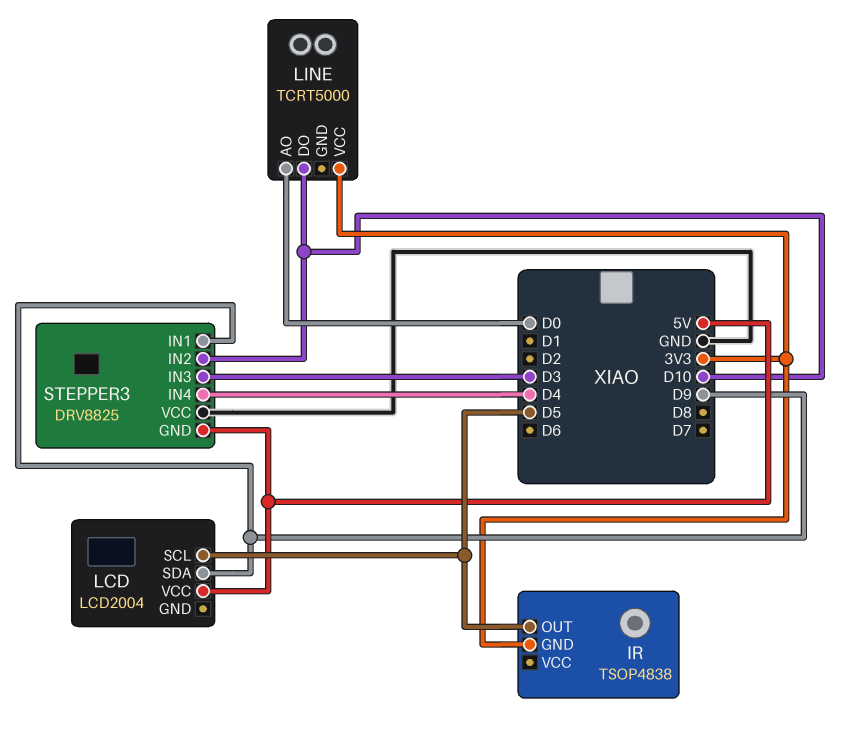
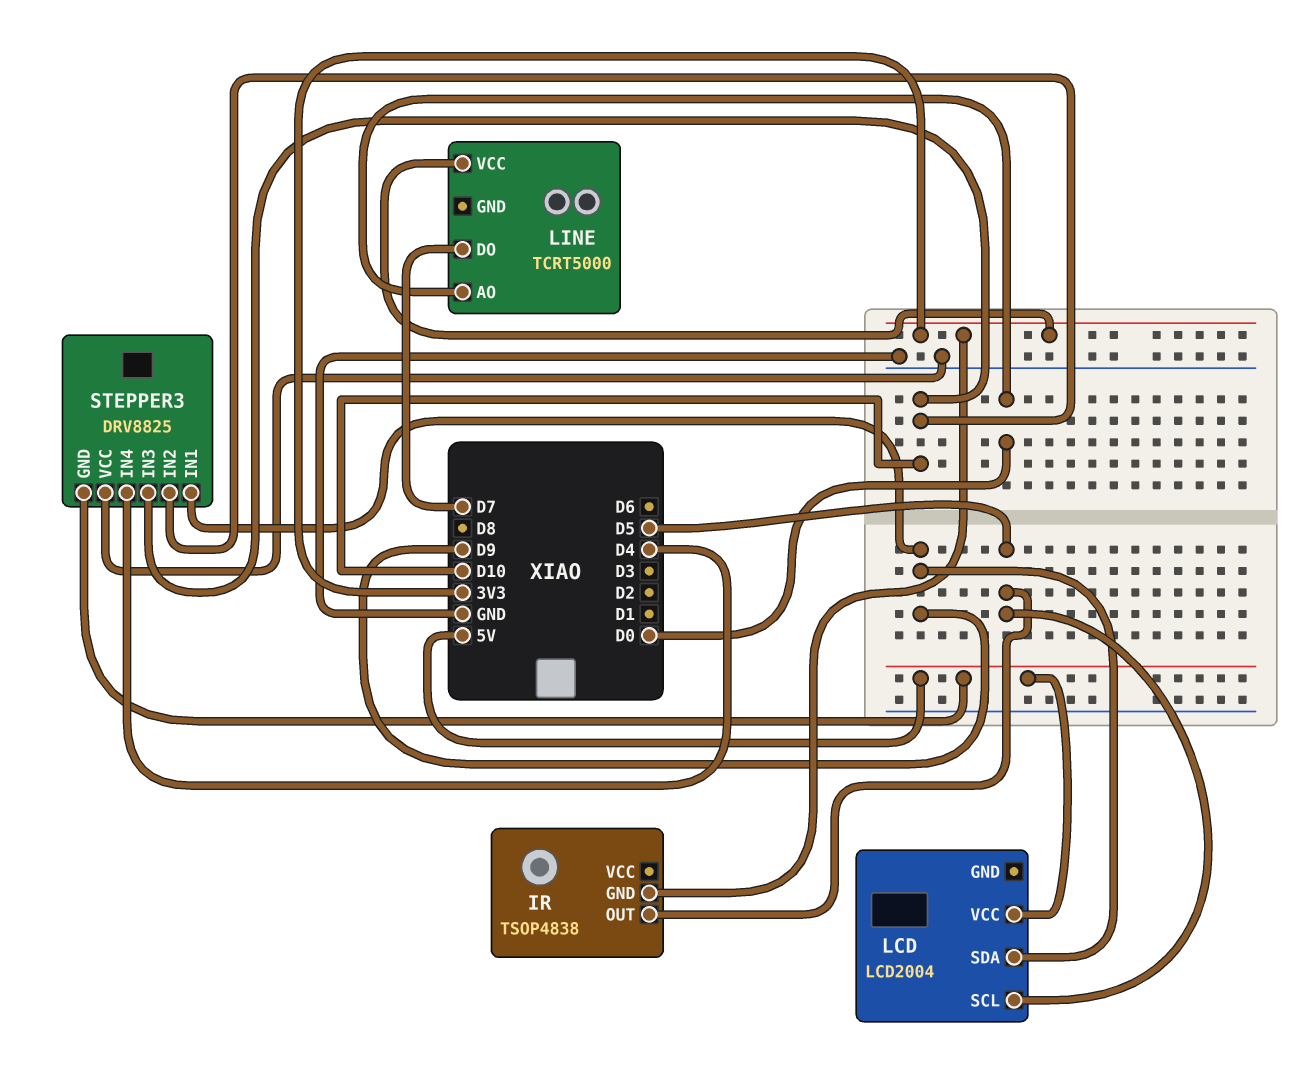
LINE pin DO: D10 -> D7
STEPPER3 pin IN3: D3 -> D10

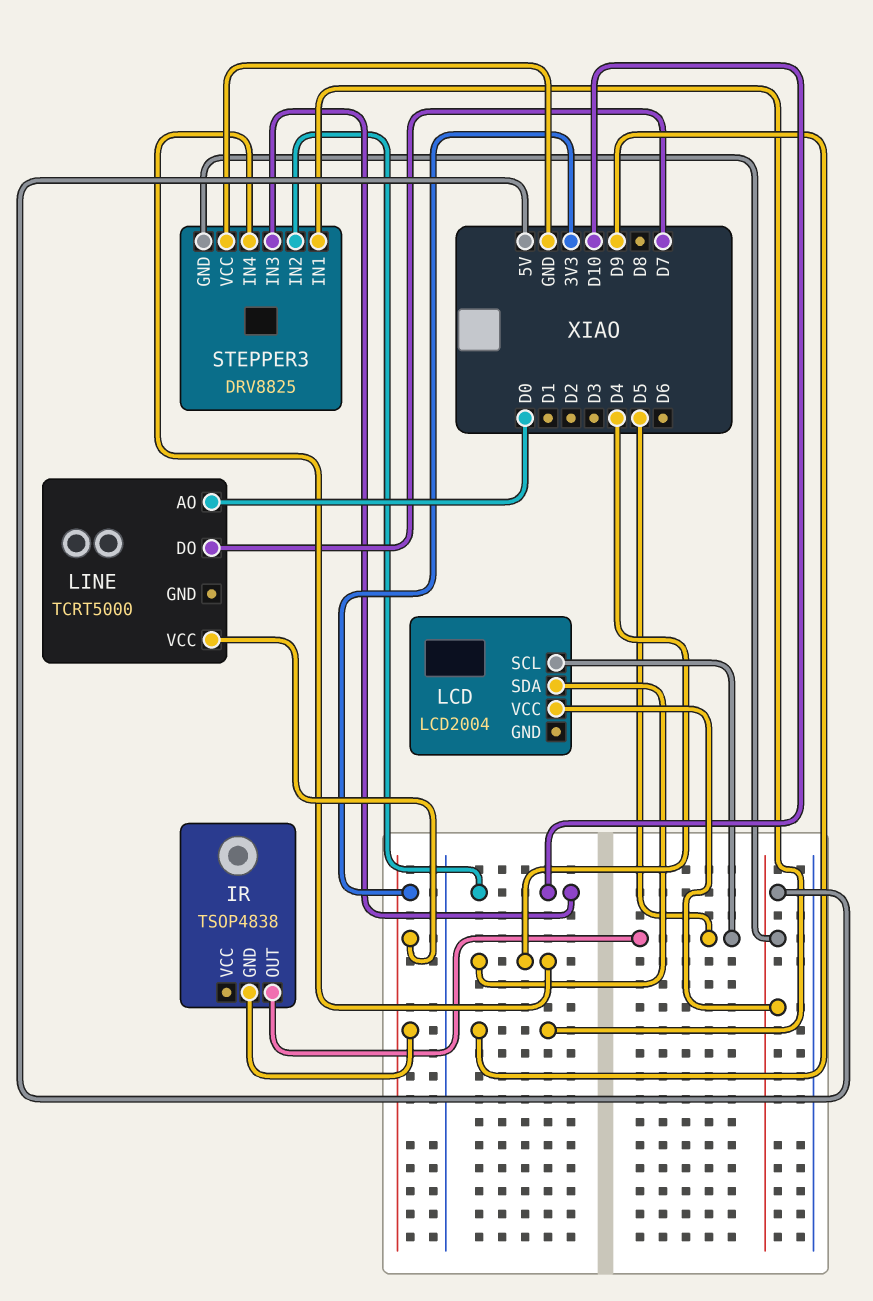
LCD pin SDA: D9 -> D4

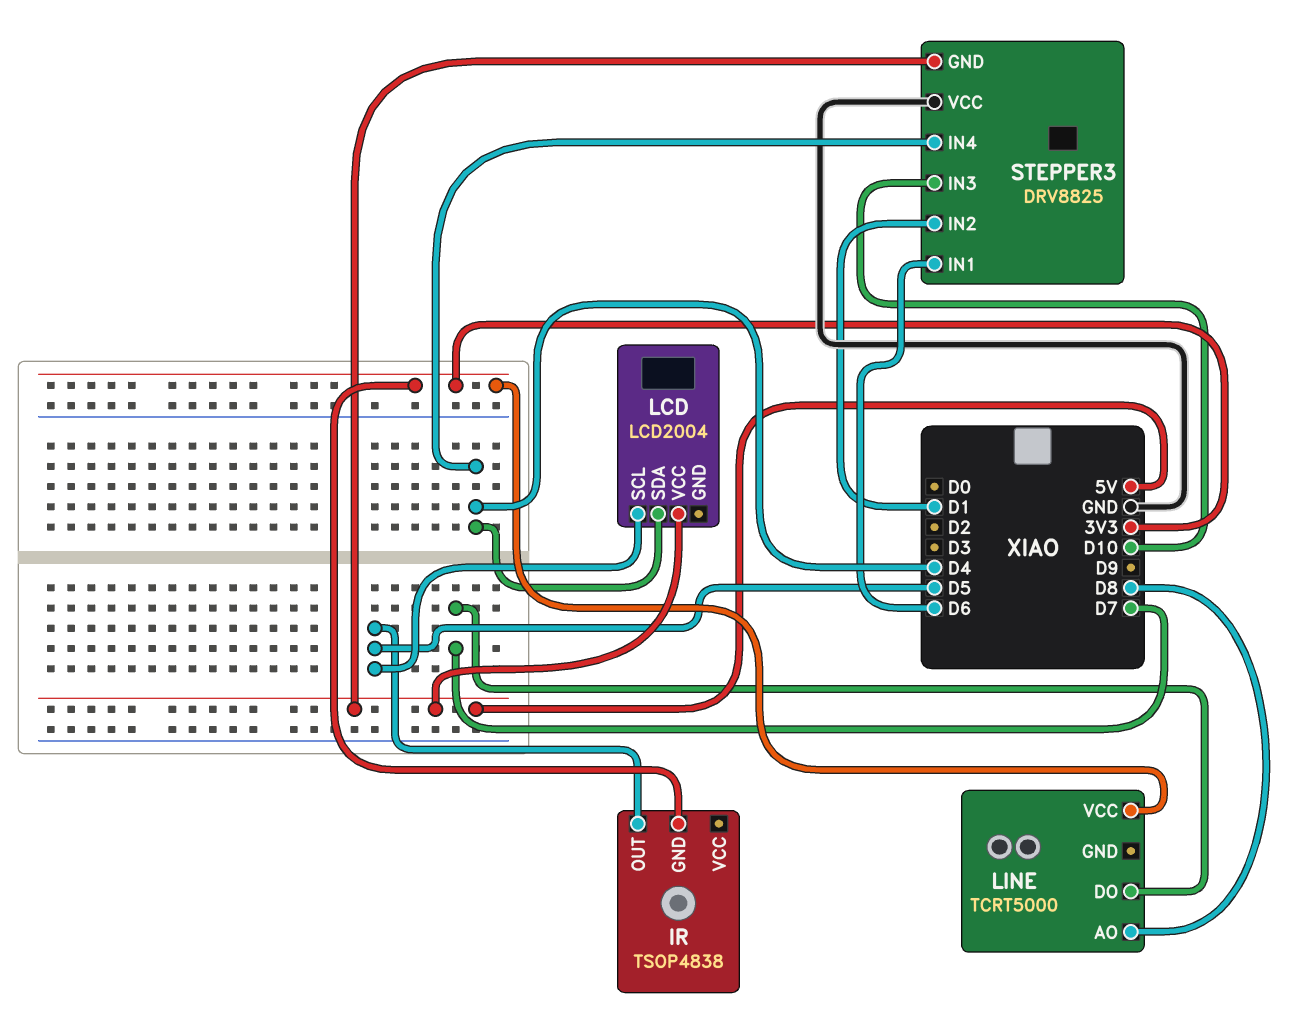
LINE pin AO: D0 -> D8
STEPPER3 pin IN1: D9 -> D6
STEPPER3 pin IN2: D10 -> D1

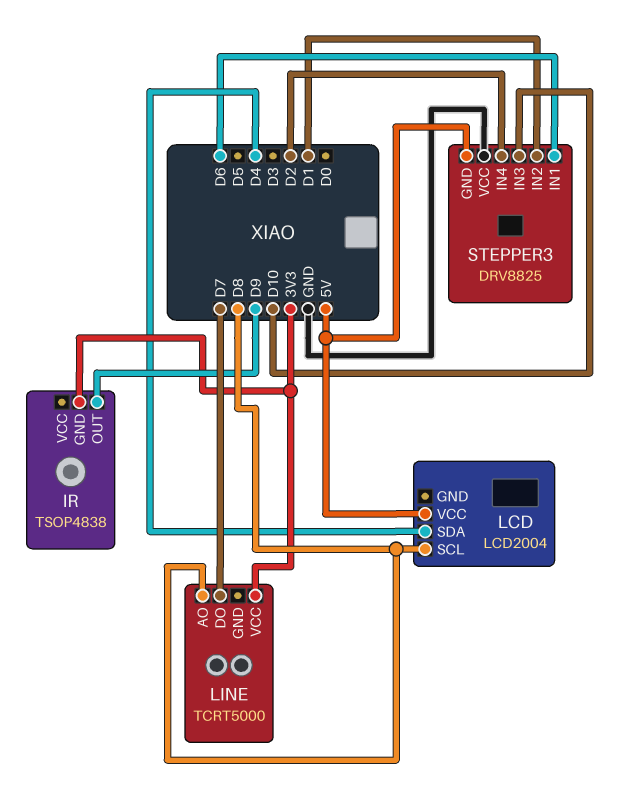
IR pin OUT: D5 -> D9
LCD pin SCL: D5 -> D8
STEPPER3 pin IN4: D4 -> D2

